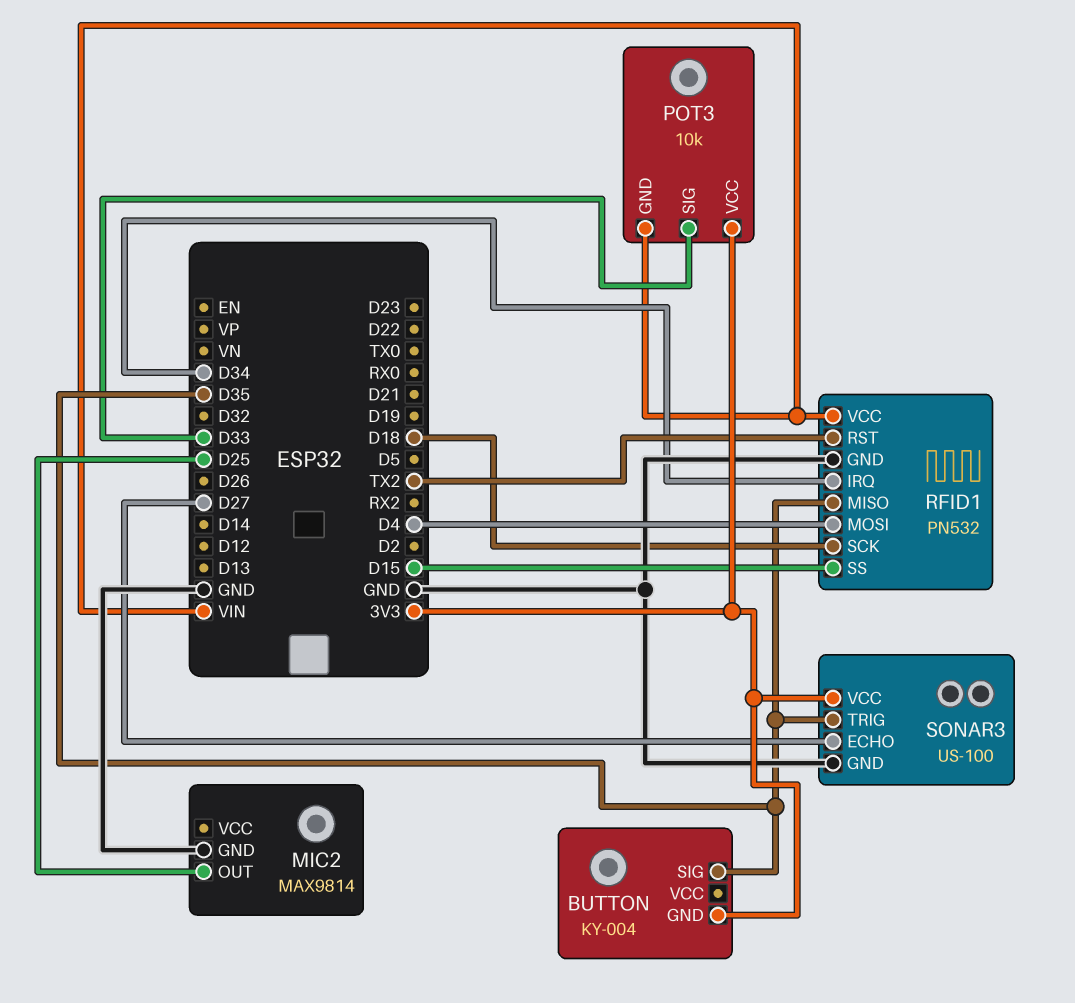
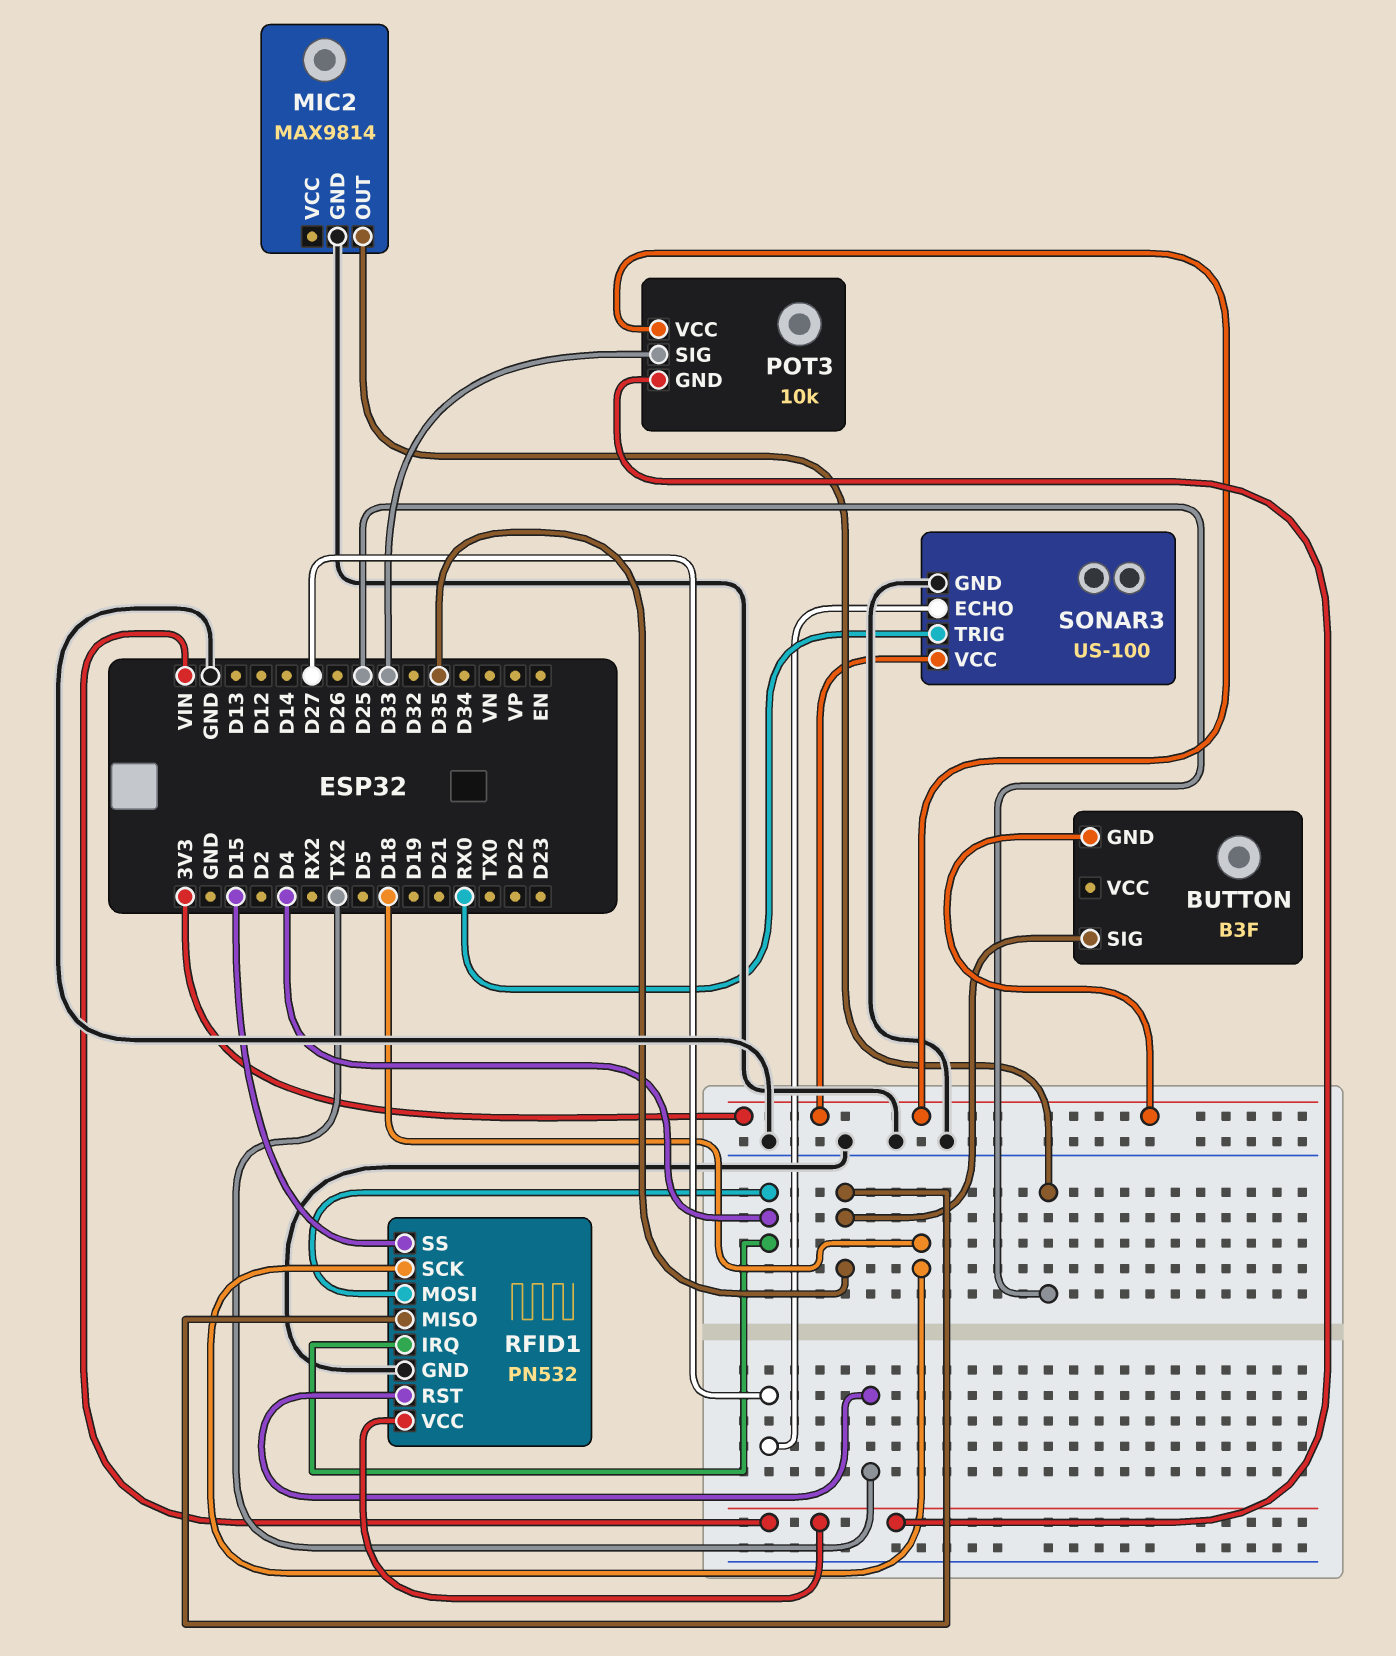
BUTTON: KY-004 -> B3F
RFID1 pin IRQ: D34 -> D4
SONAR3 pin TRIG: D35 -> RX0

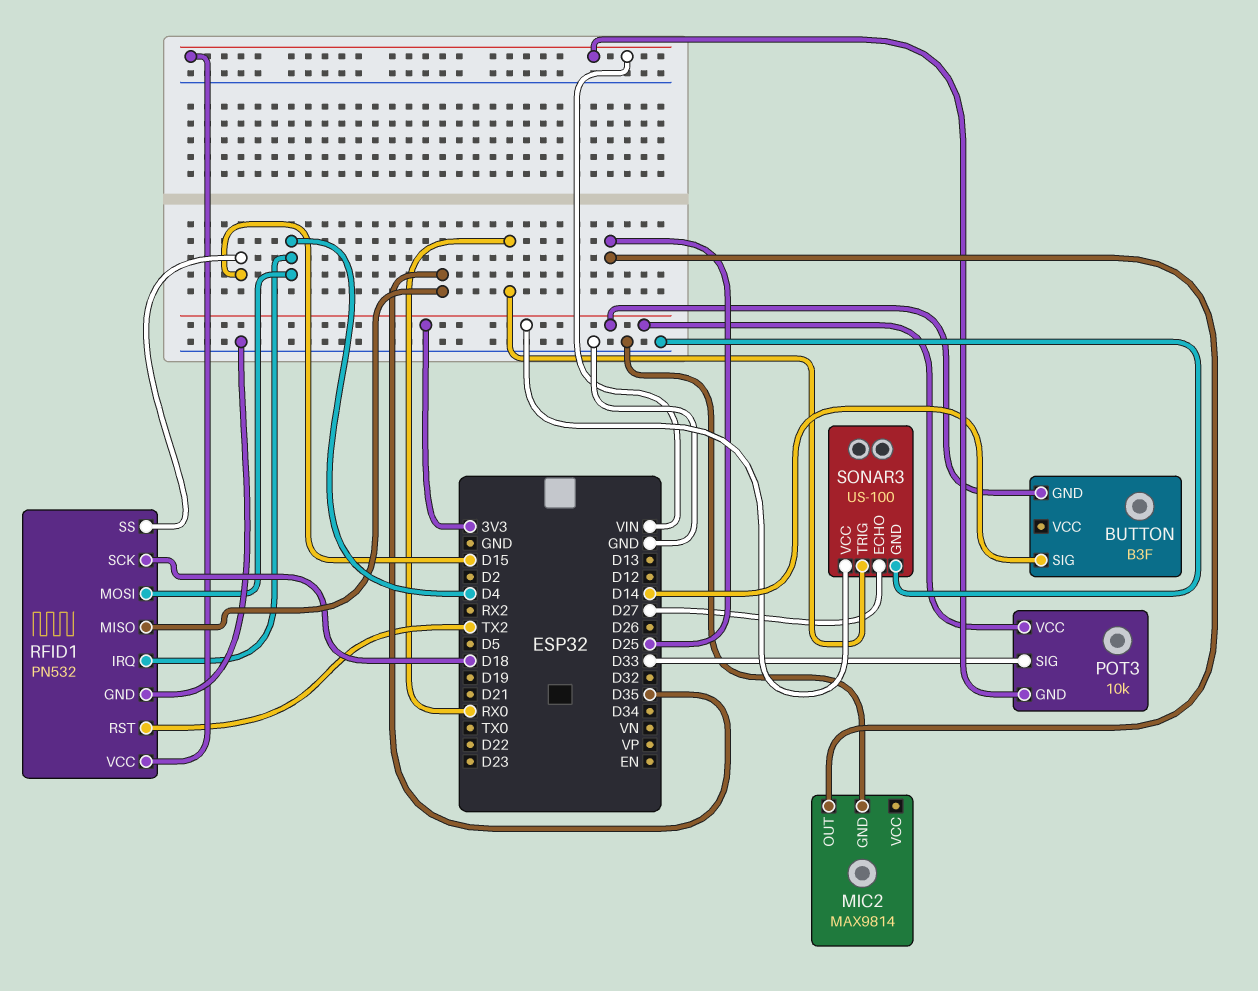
BUTTON pin SIG: D35 -> D14

